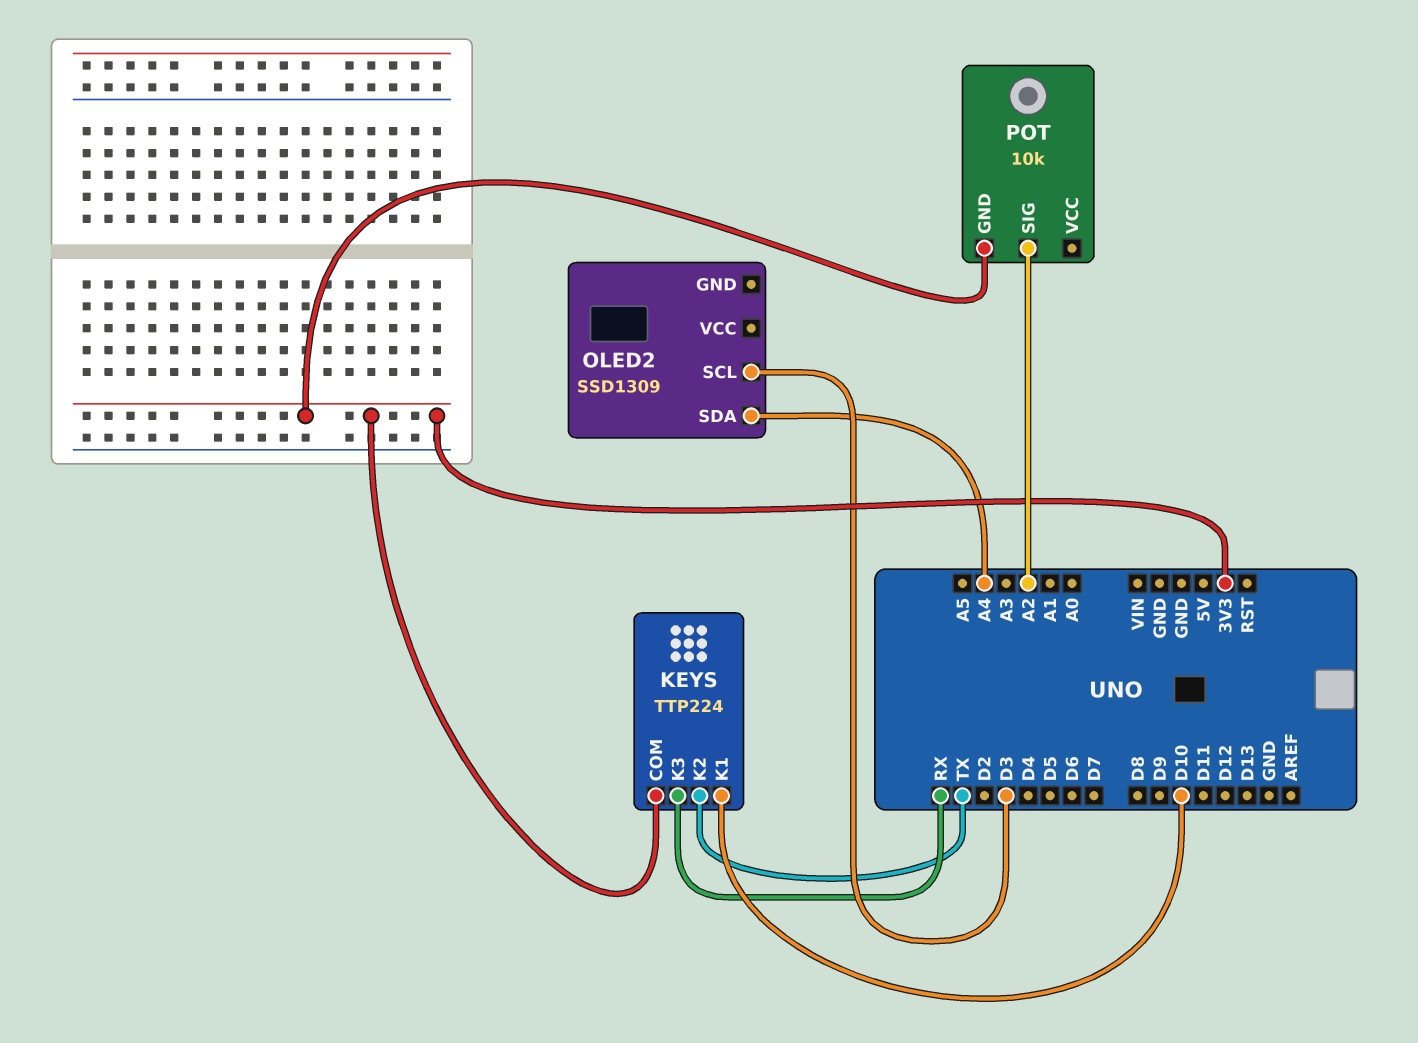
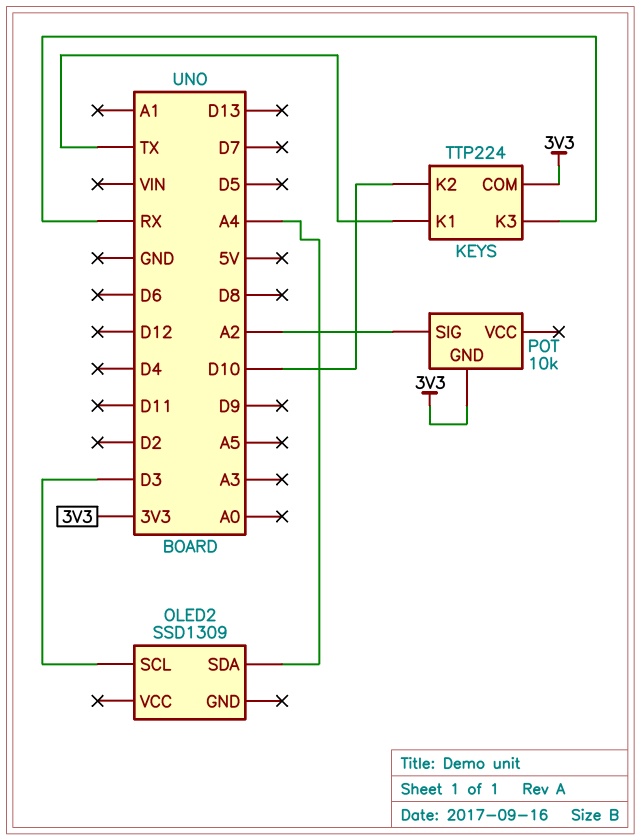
KEYS pin K1: D10 -> TX
KEYS pin K2: TX -> D10

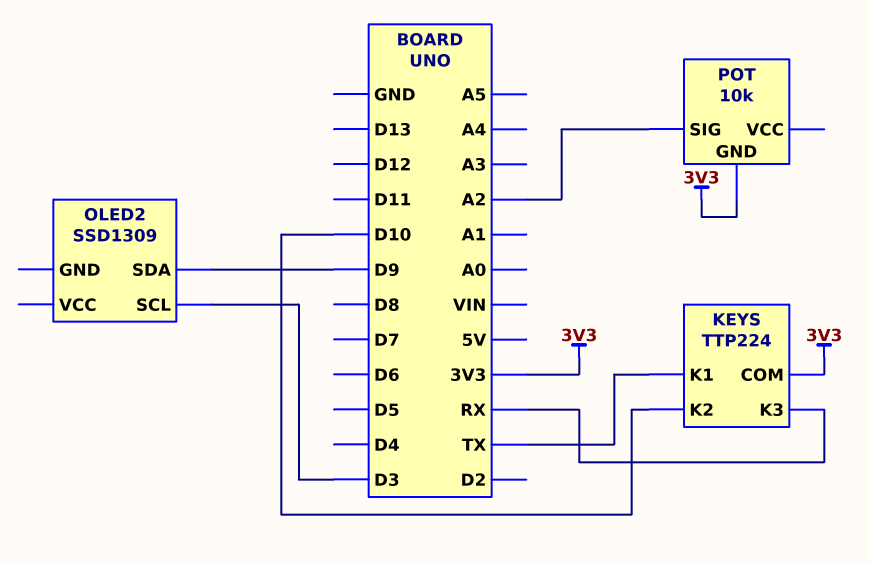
OLED2 pin SDA: A4 -> D9

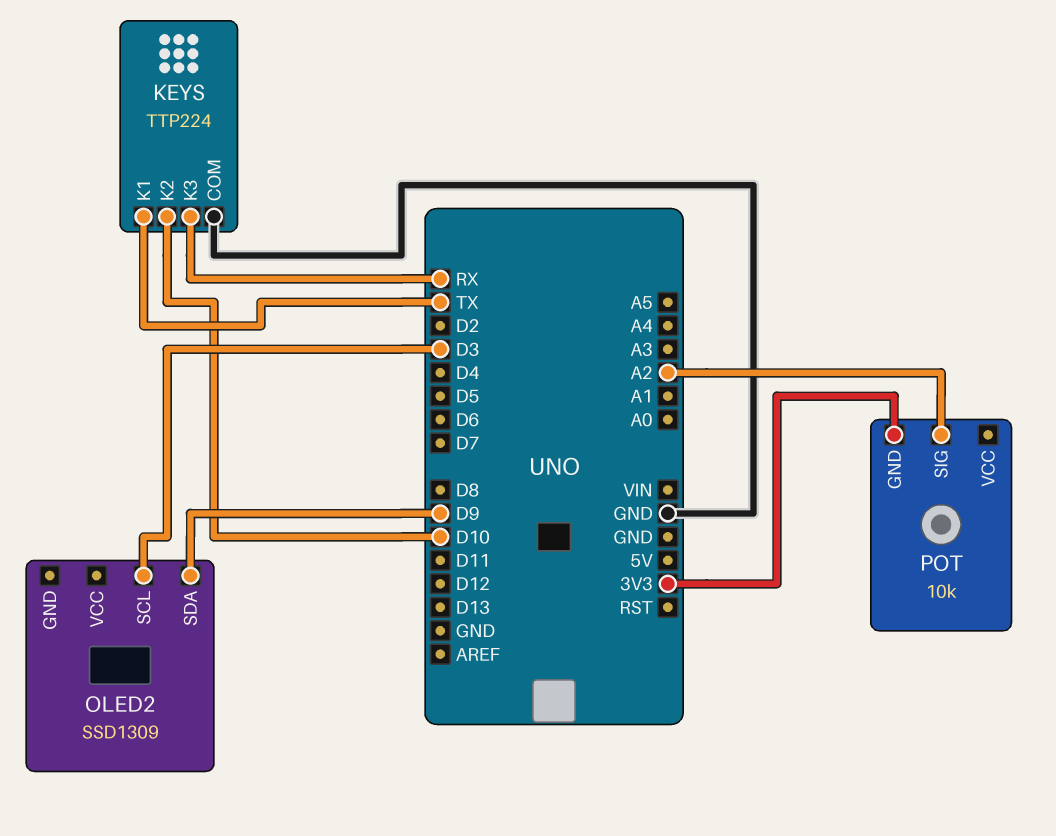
KEYS pin COM: 3V3 -> GND

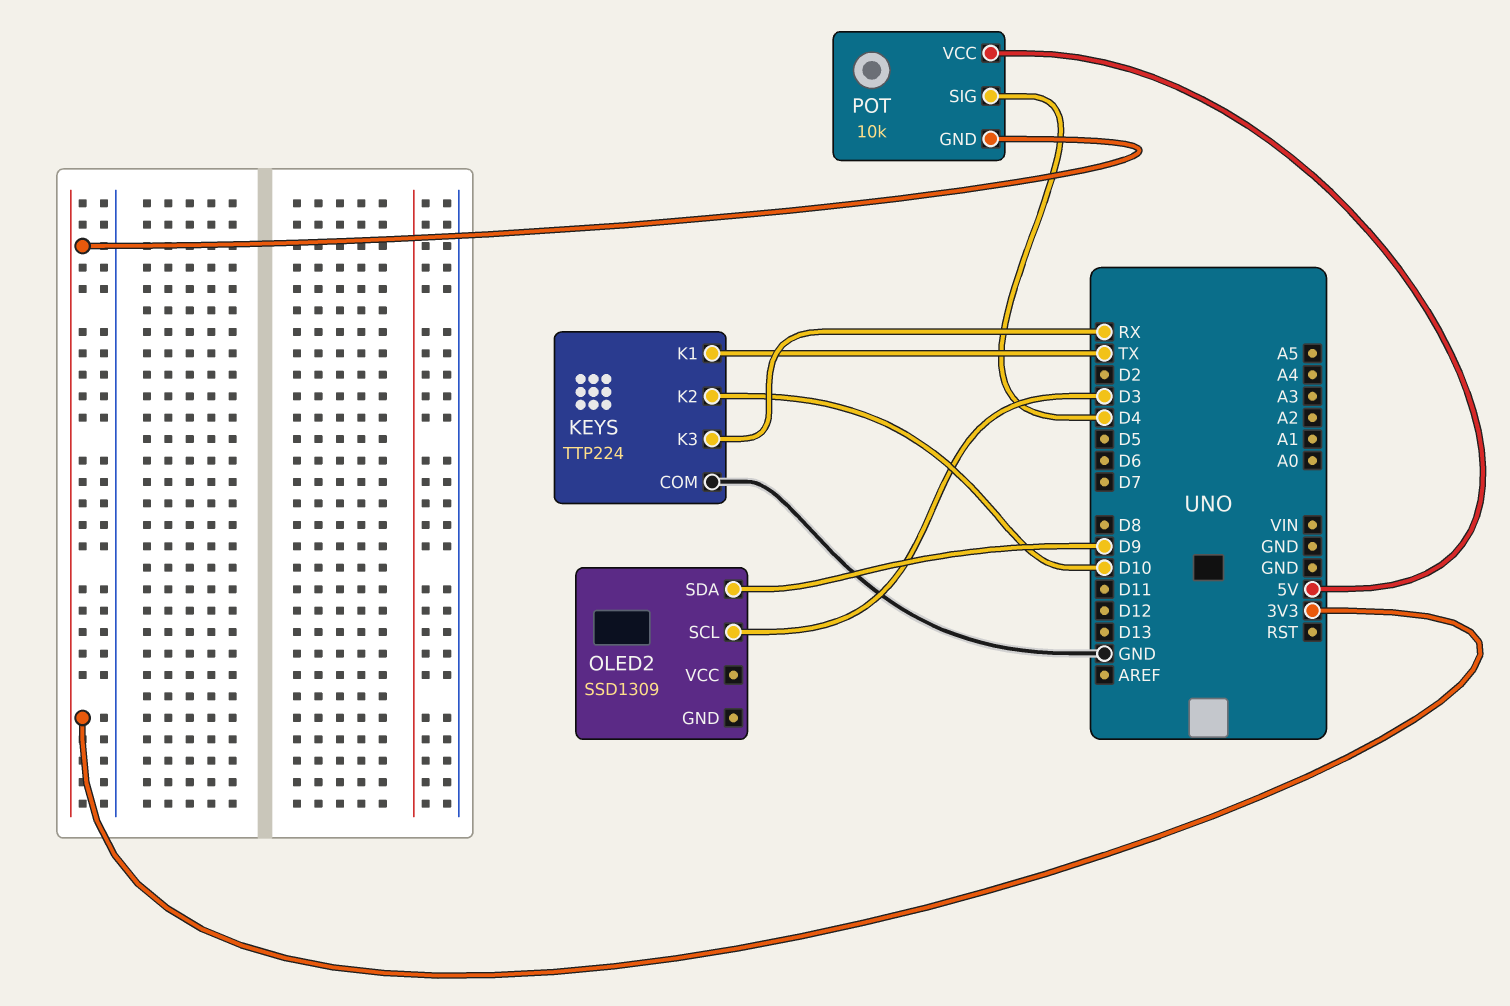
POT pin SIG: A2 -> D4
POT pin VCC: none -> 5V

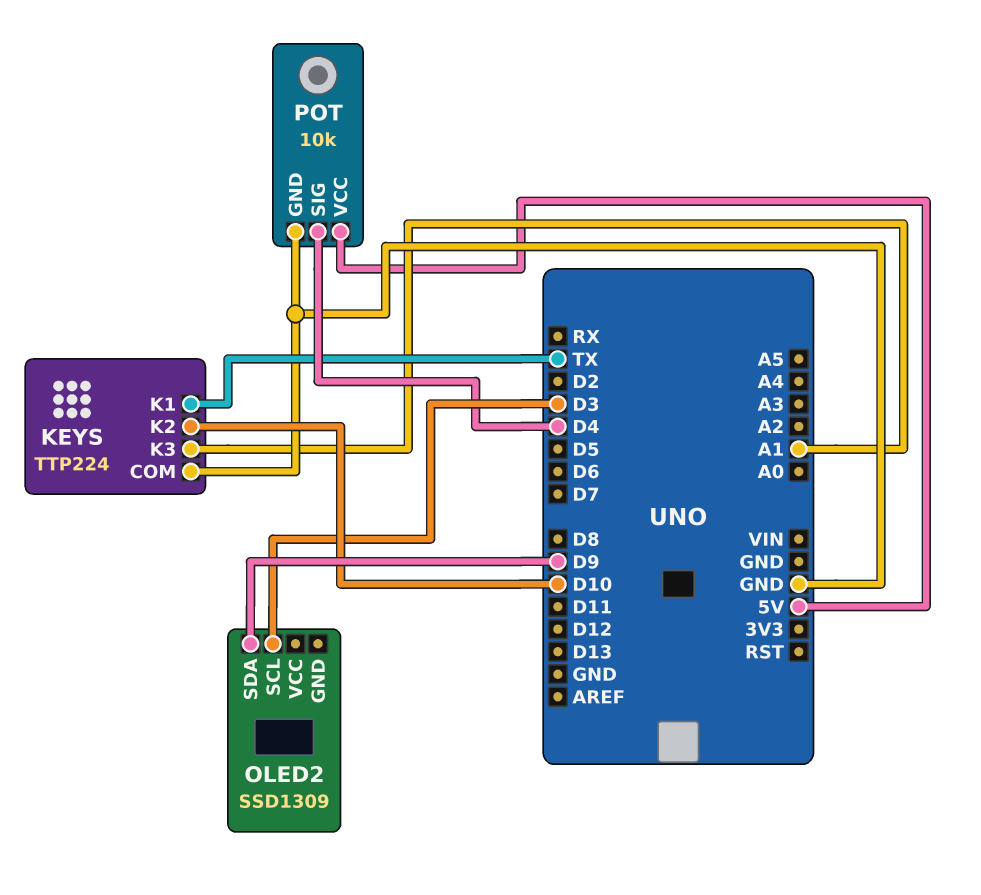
KEYS pin K3: RX -> A1
POT pin GND: 3V3 -> GND

